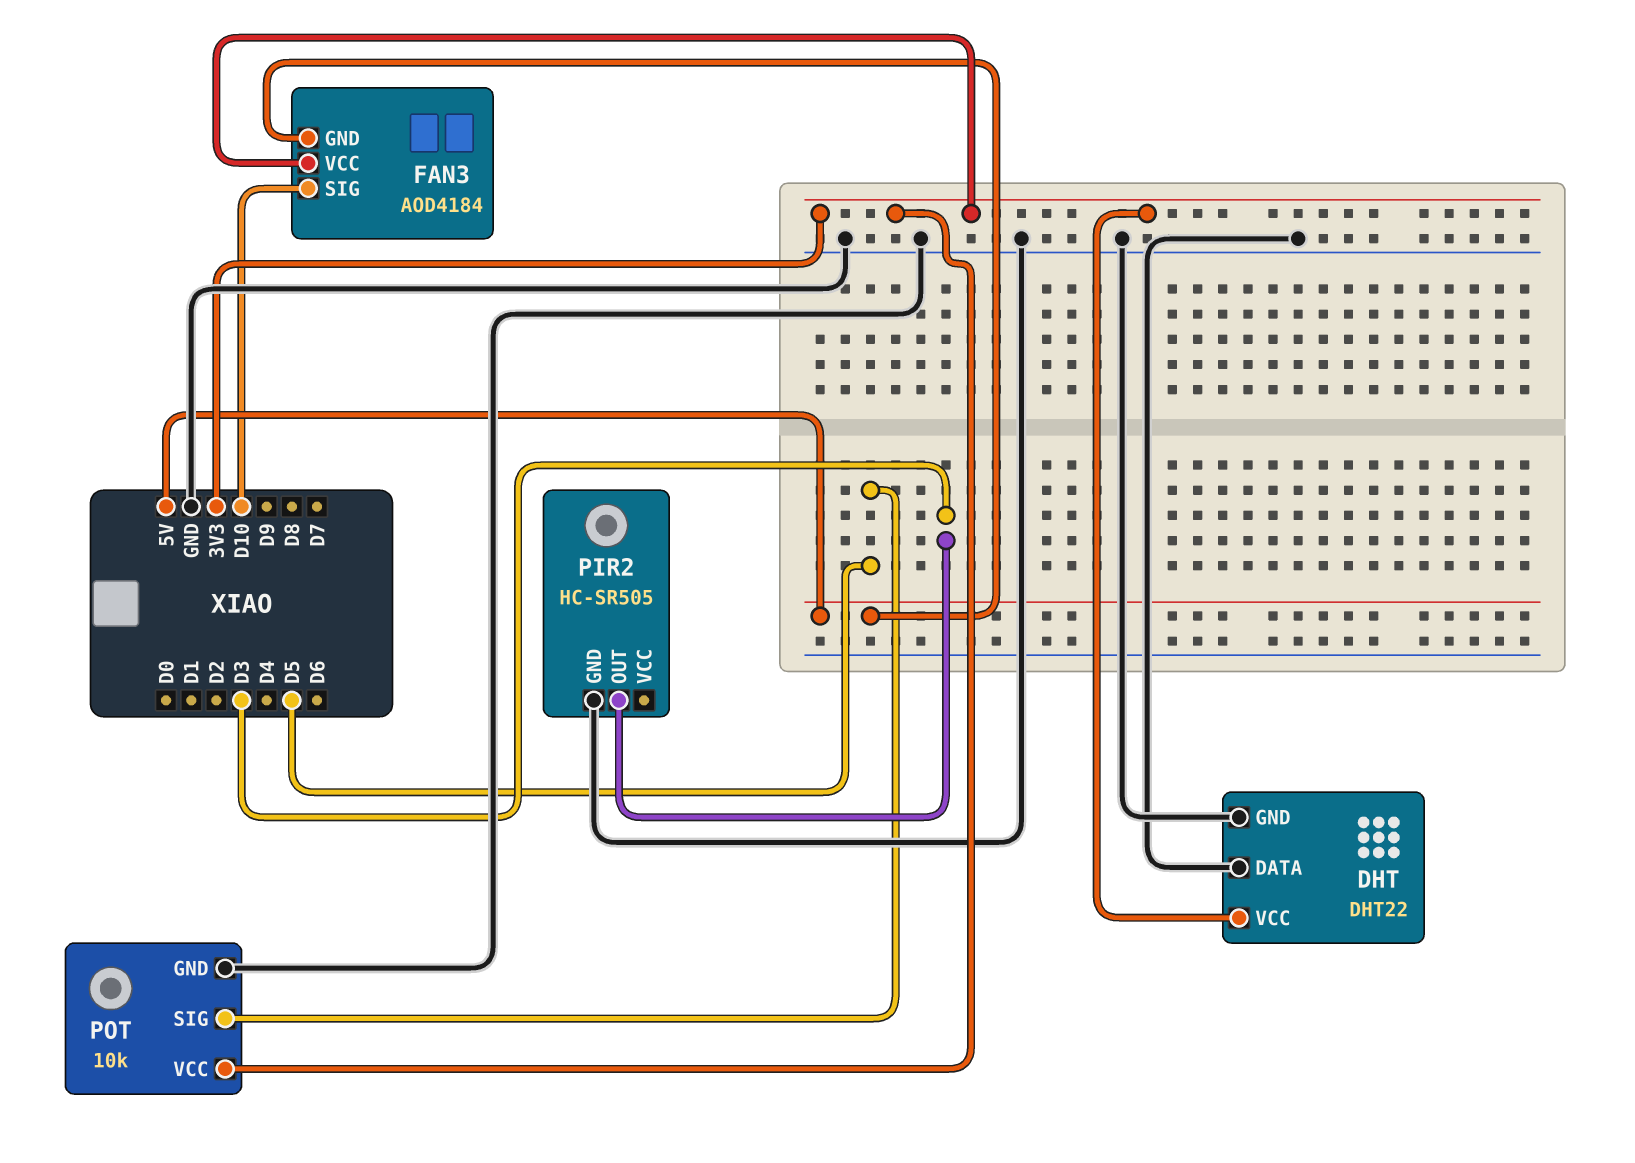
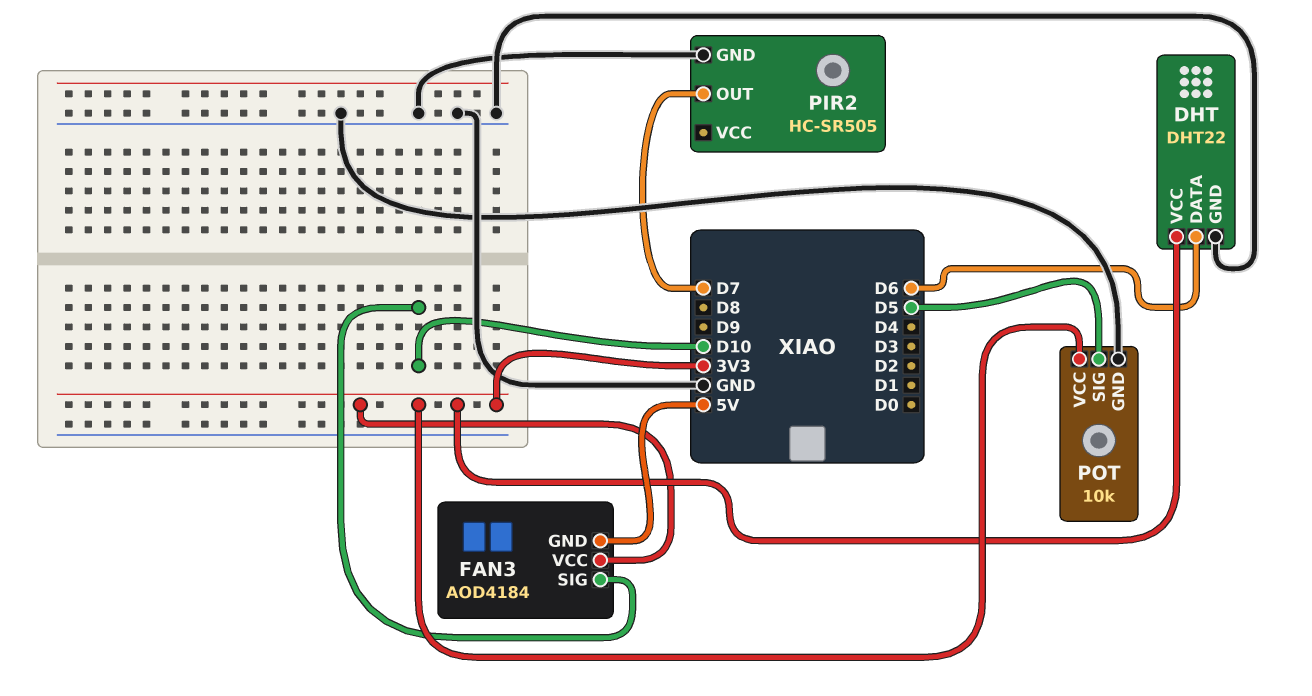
DHT pin DATA: GND -> D6
PIR2 pin OUT: D3 -> D7

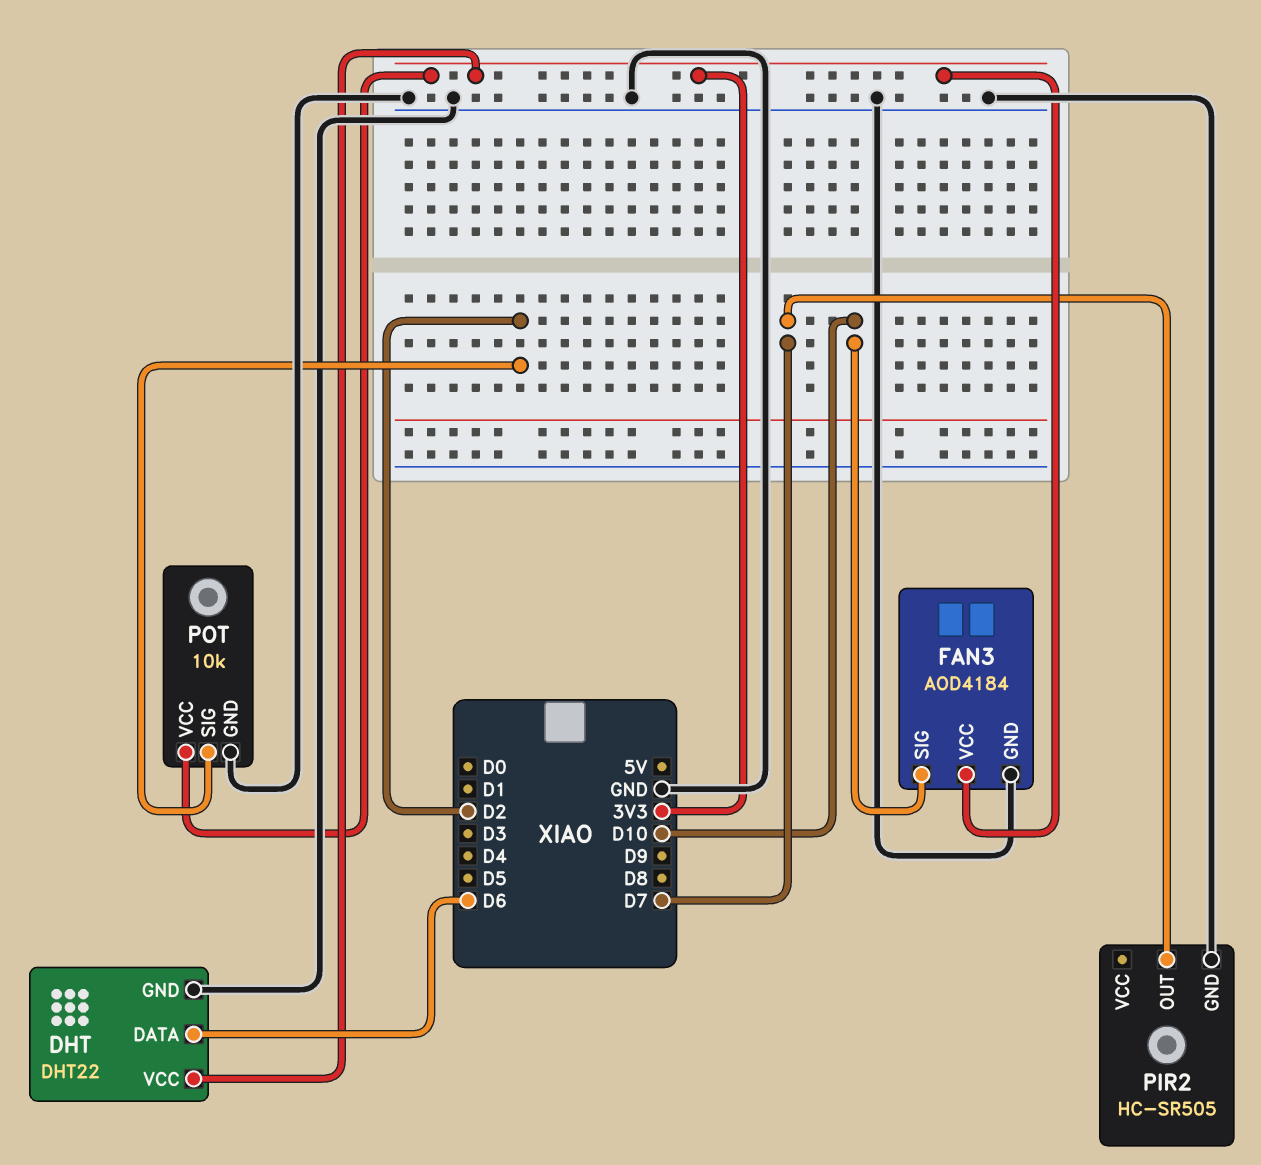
FAN3 pin GND: 5V -> GND
POT pin SIG: D5 -> D2

